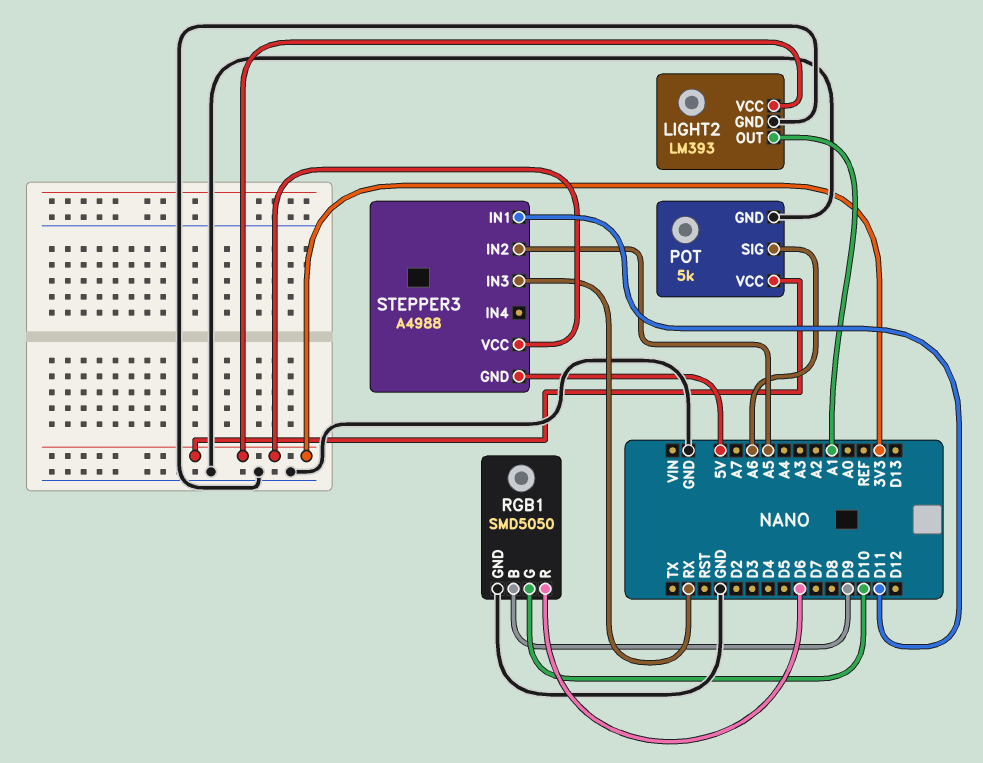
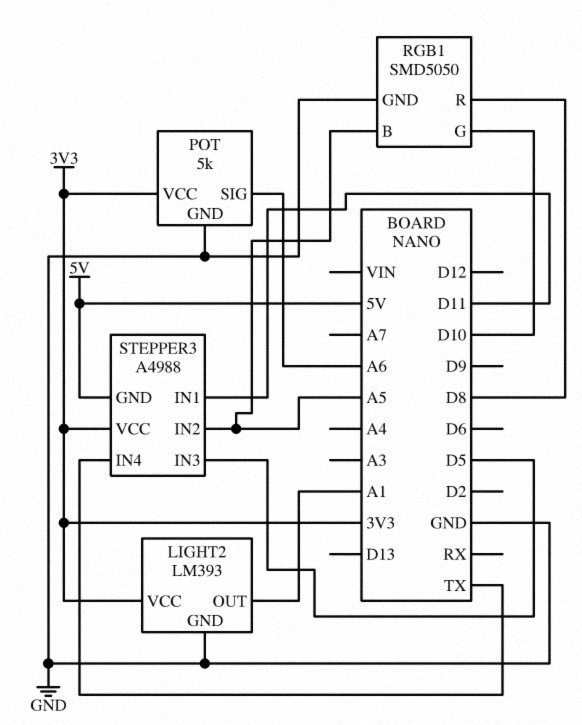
RGB1 pin B: D9 -> A5
RGB1 pin R: D6 -> D8
STEPPER3 pin IN3: RX -> D5
STEPPER3 pin IN4: none -> TX

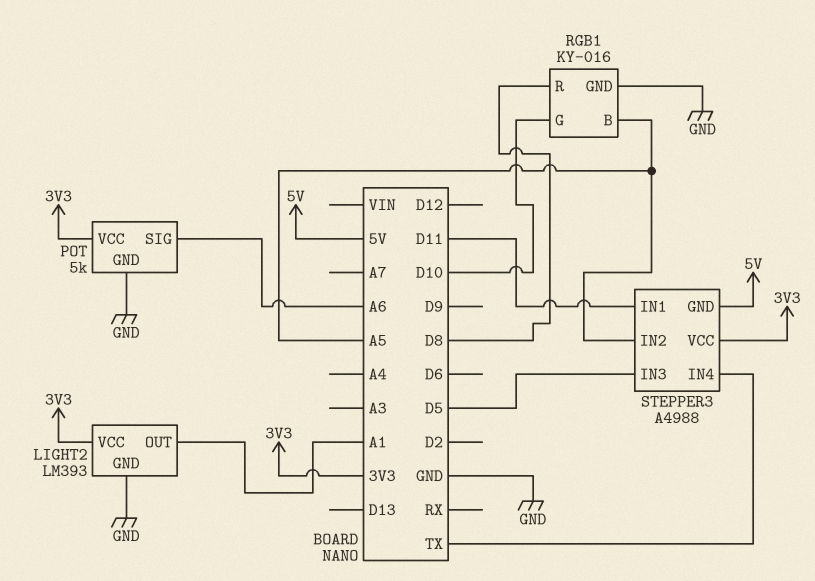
RGB1: SMD5050 -> KY-016

